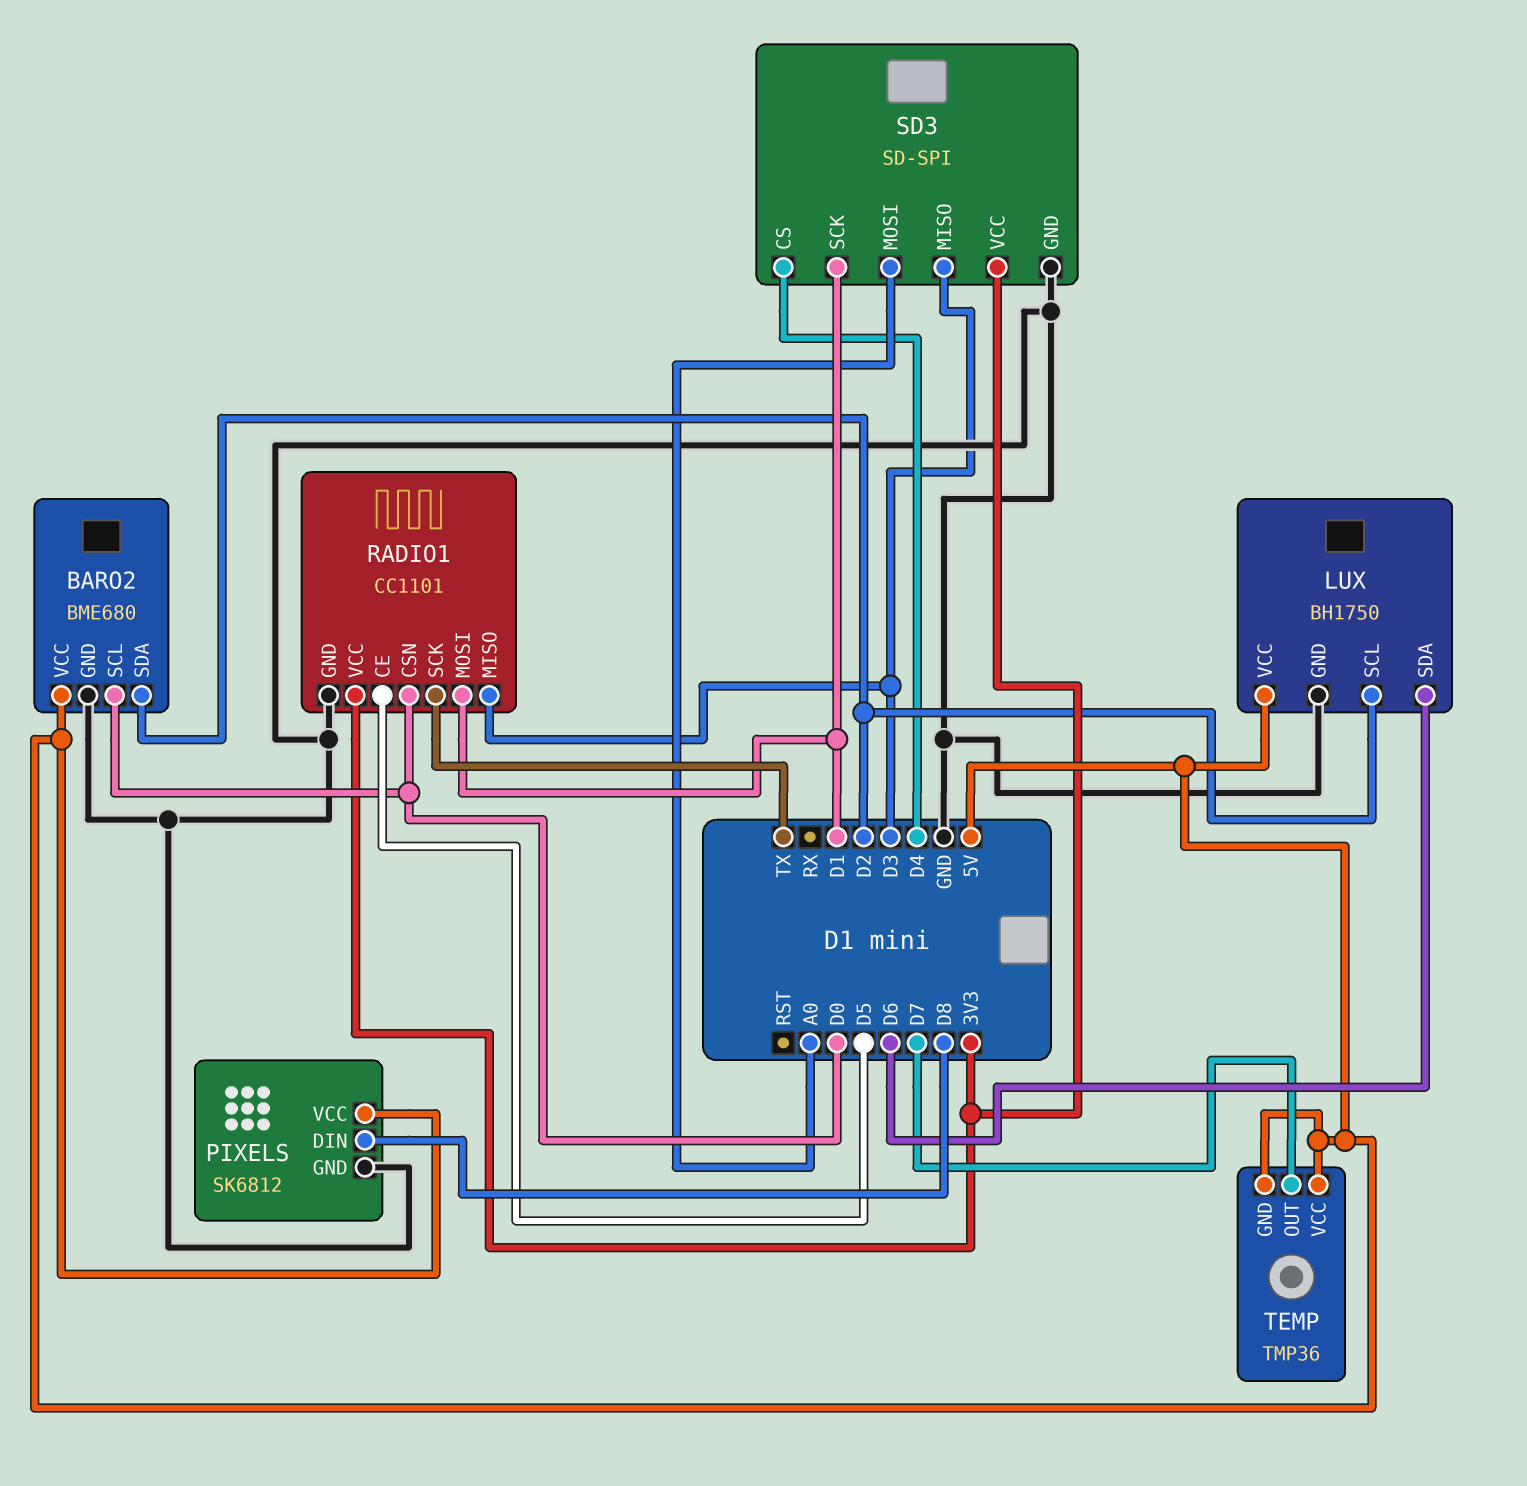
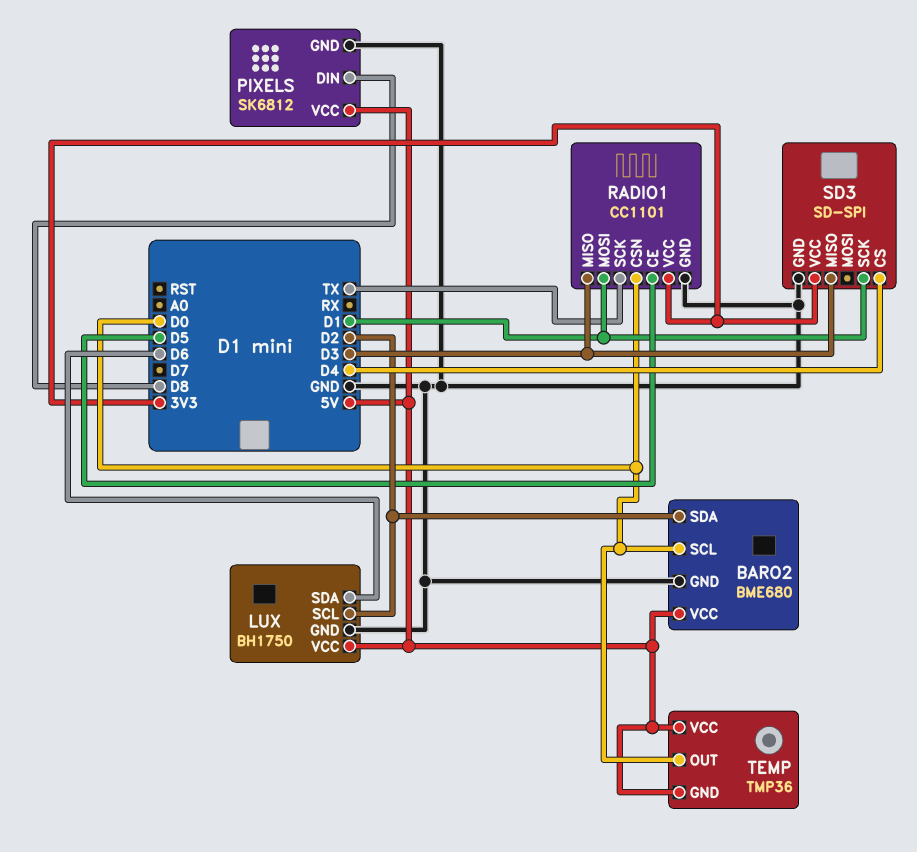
SD3 pin MOSI: A0 -> none
TEMP pin OUT: D7 -> D0

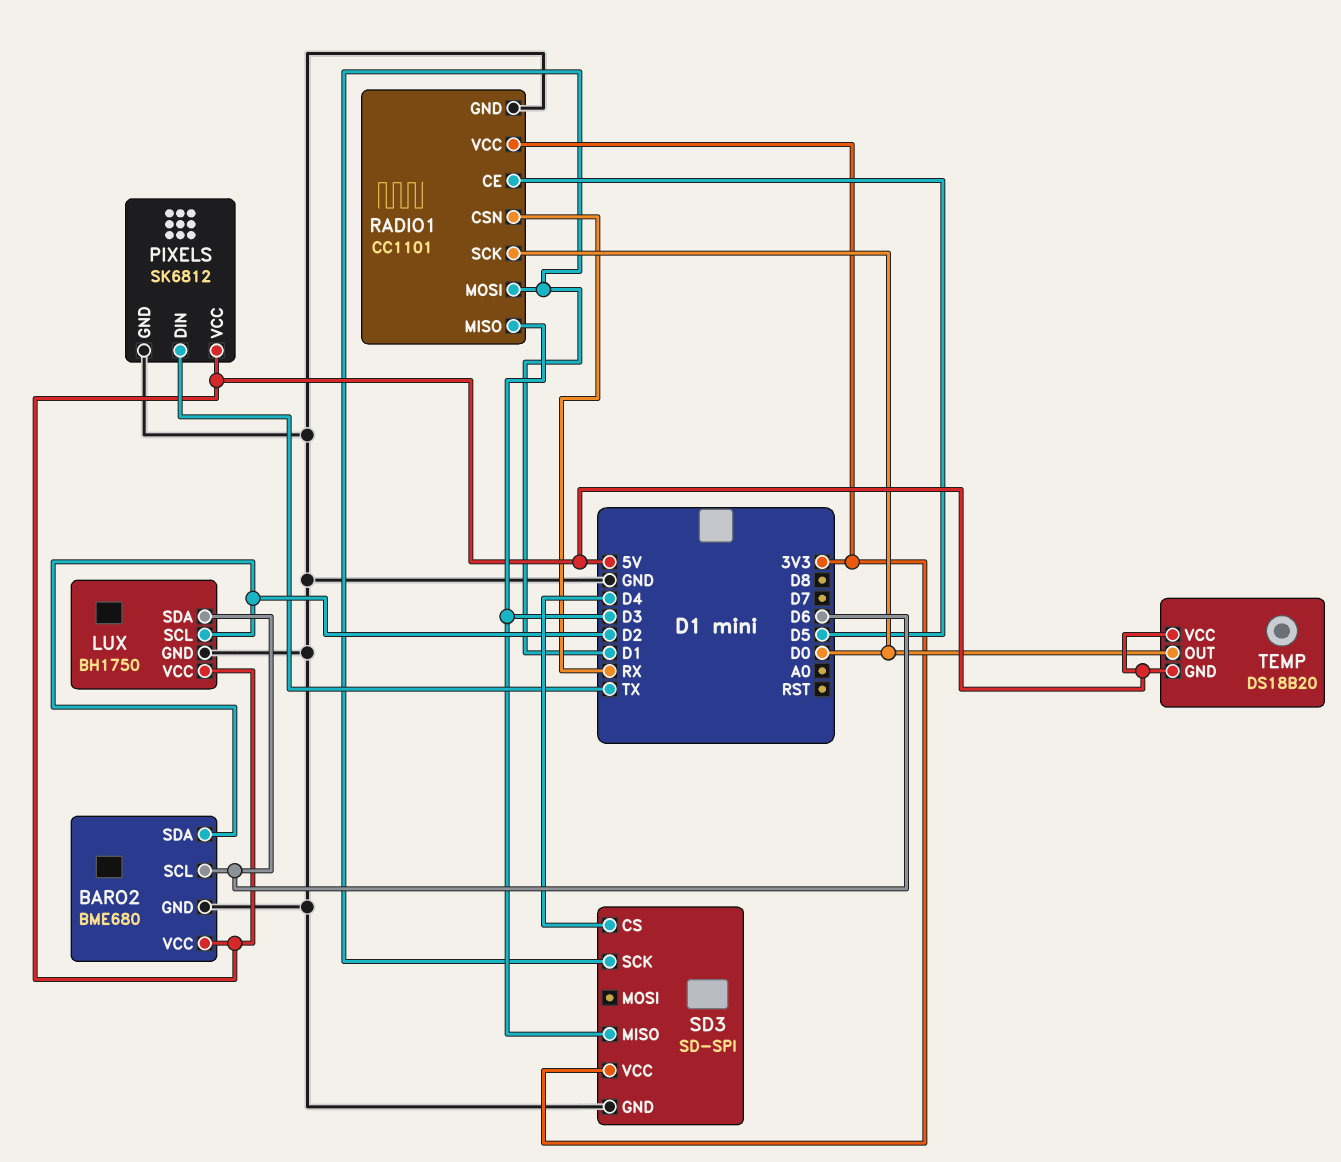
BARO2 pin SCL: D0 -> D6
PIXELS pin DIN: D8 -> TX
RADIO1 pin CSN: D0 -> RX
RADIO1 pin SCK: TX -> D0
TEMP: TMP36 -> DS18B20

